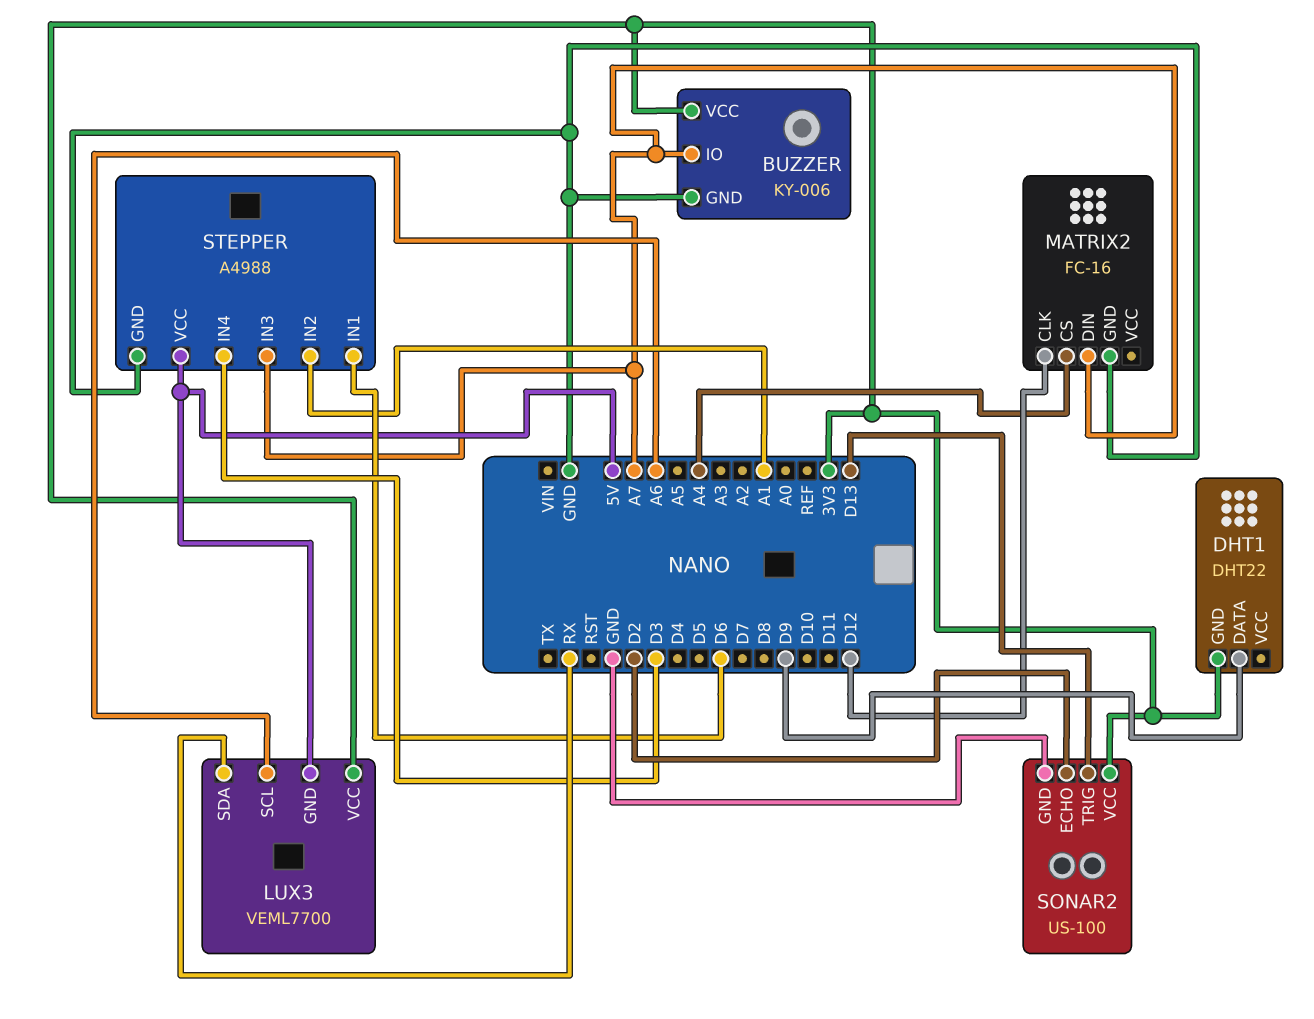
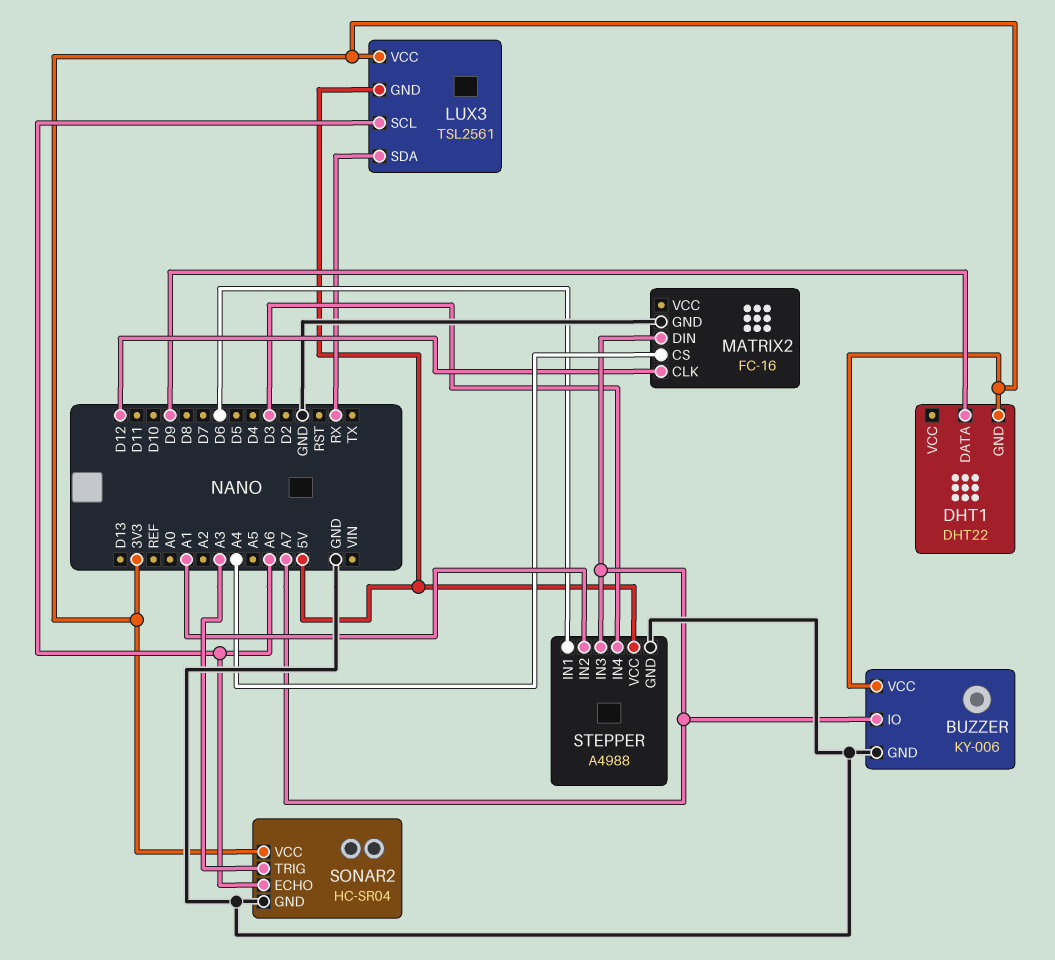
LUX3: VEML7700 -> TSL2561
SONAR2: US-100 -> HC-SR04
SONAR2 pin ECHO: D2 -> A6
SONAR2 pin TRIG: D13 -> A3

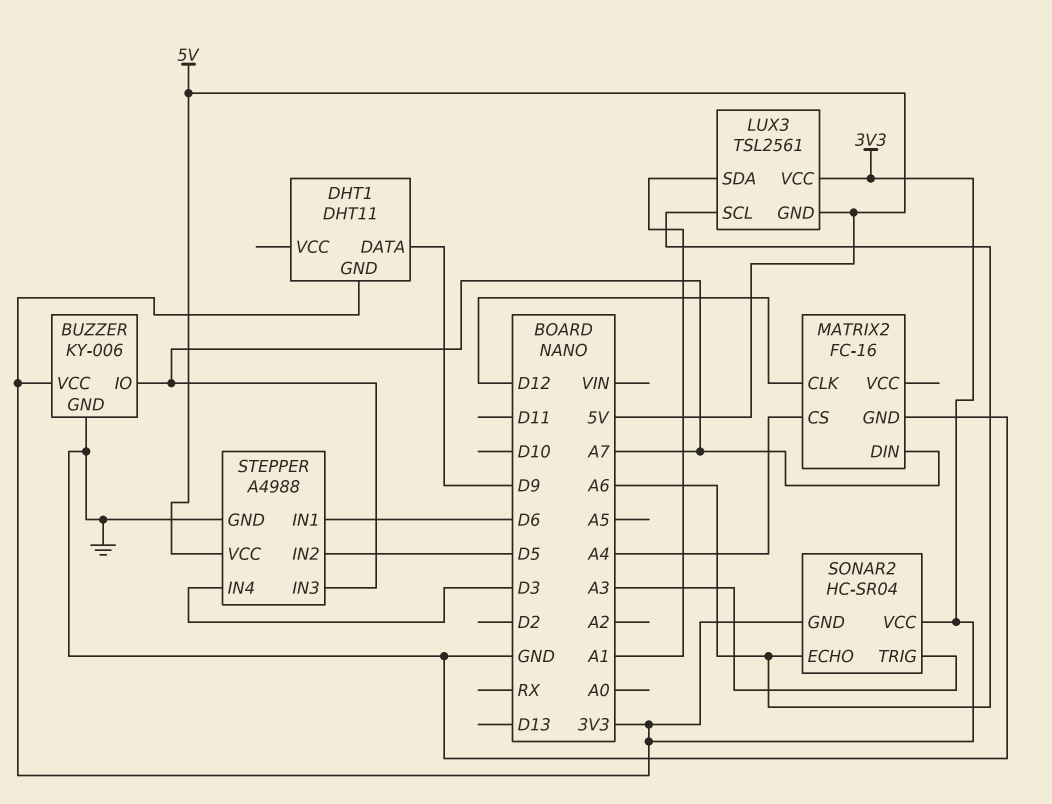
DHT1: DHT22 -> DHT11
LUX3 pin SDA: RX -> A1
SONAR2 pin GND: GND -> 3V3
STEPPER pin IN2: A1 -> D5

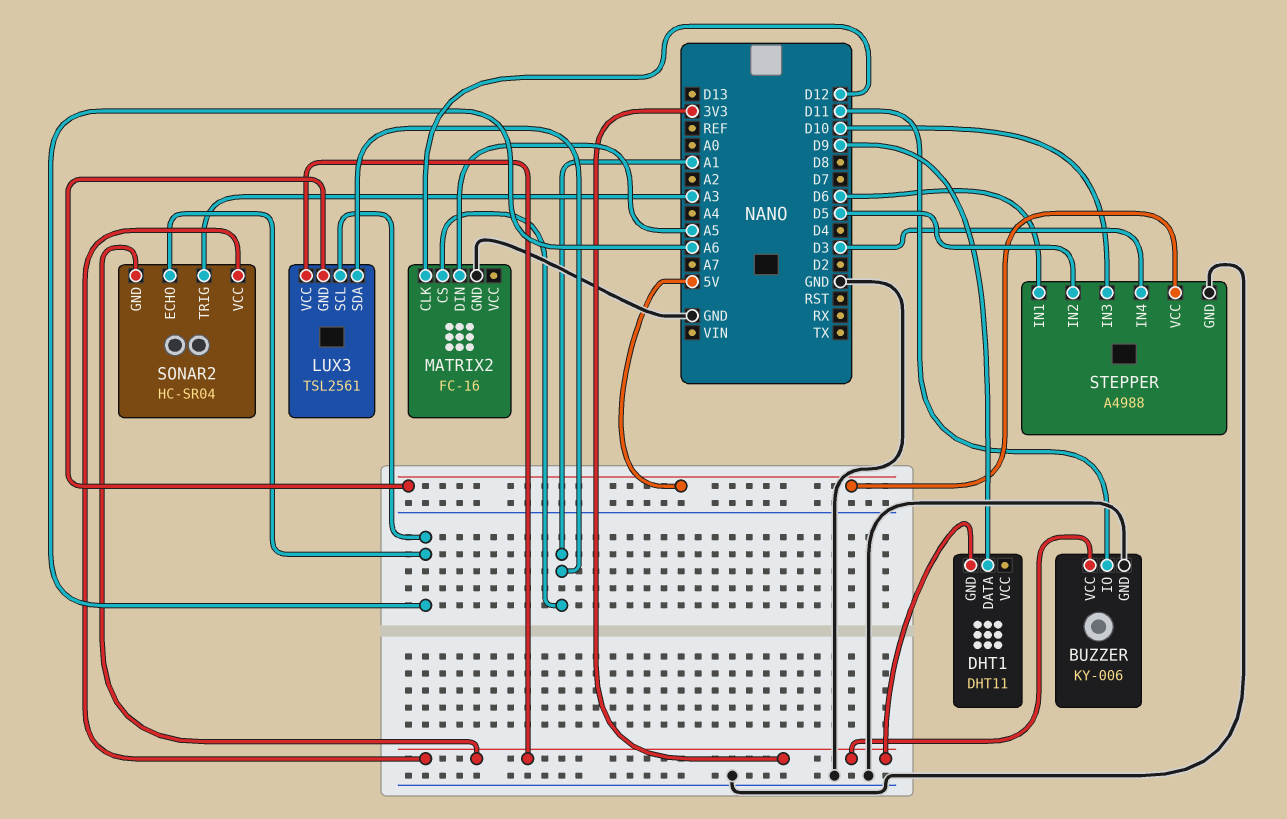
BUZZER pin IO: A7 -> D11
MATRIX2 pin CS: A4 -> A1
MATRIX2 pin DIN: A7 -> A5
STEPPER pin IN3: A7 -> D10

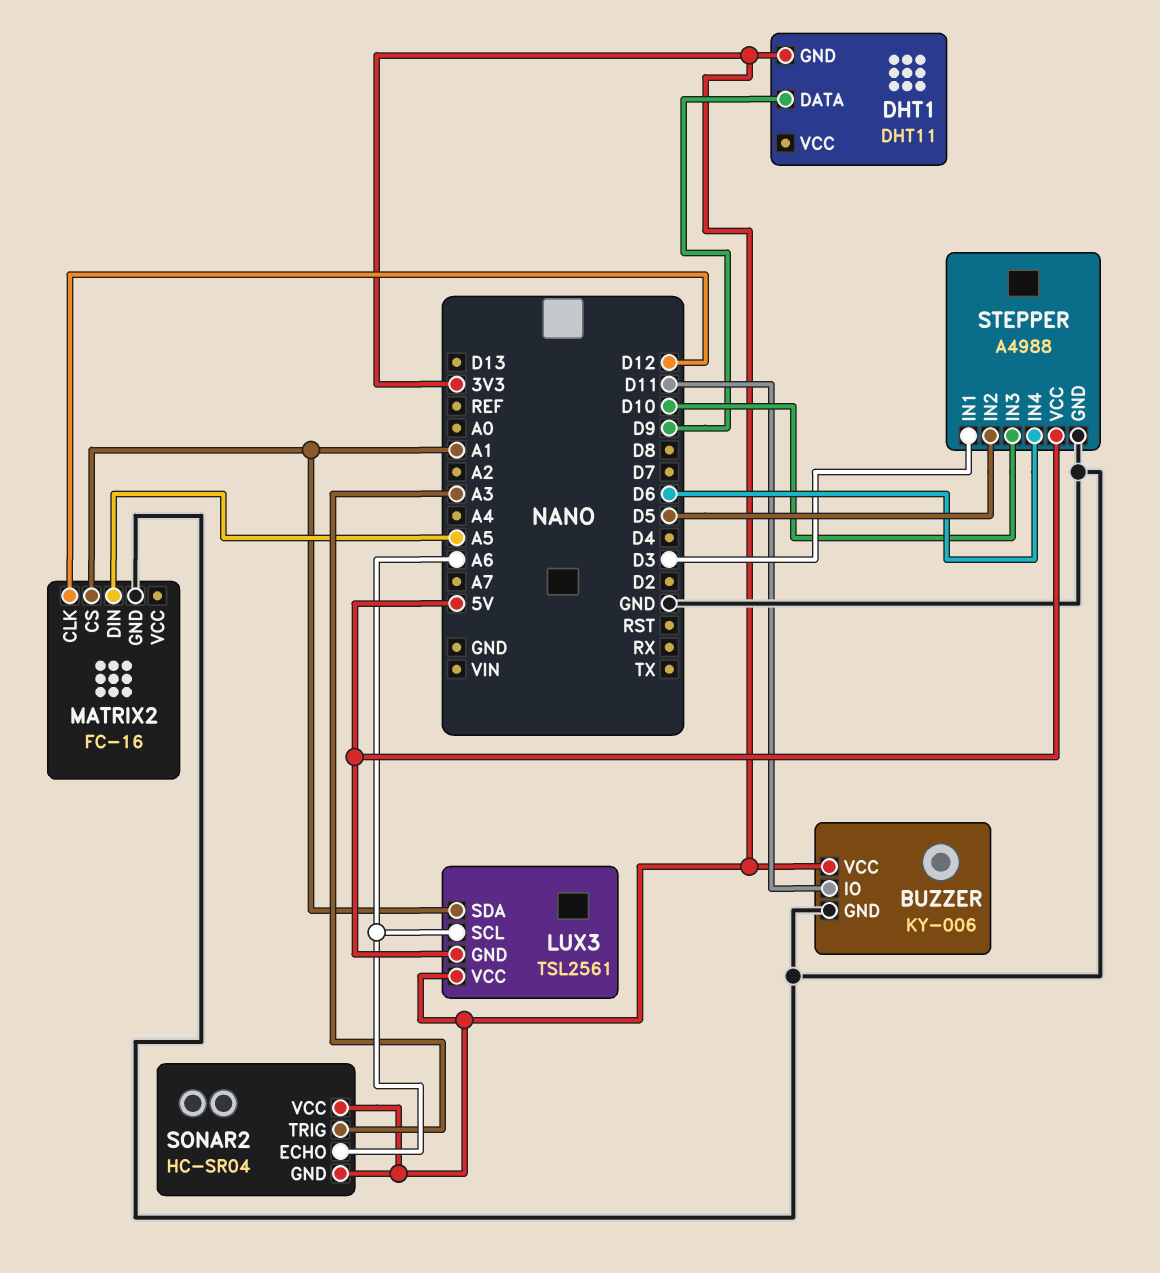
STEPPER pin IN1: D6 -> D3
STEPPER pin IN4: D3 -> D6

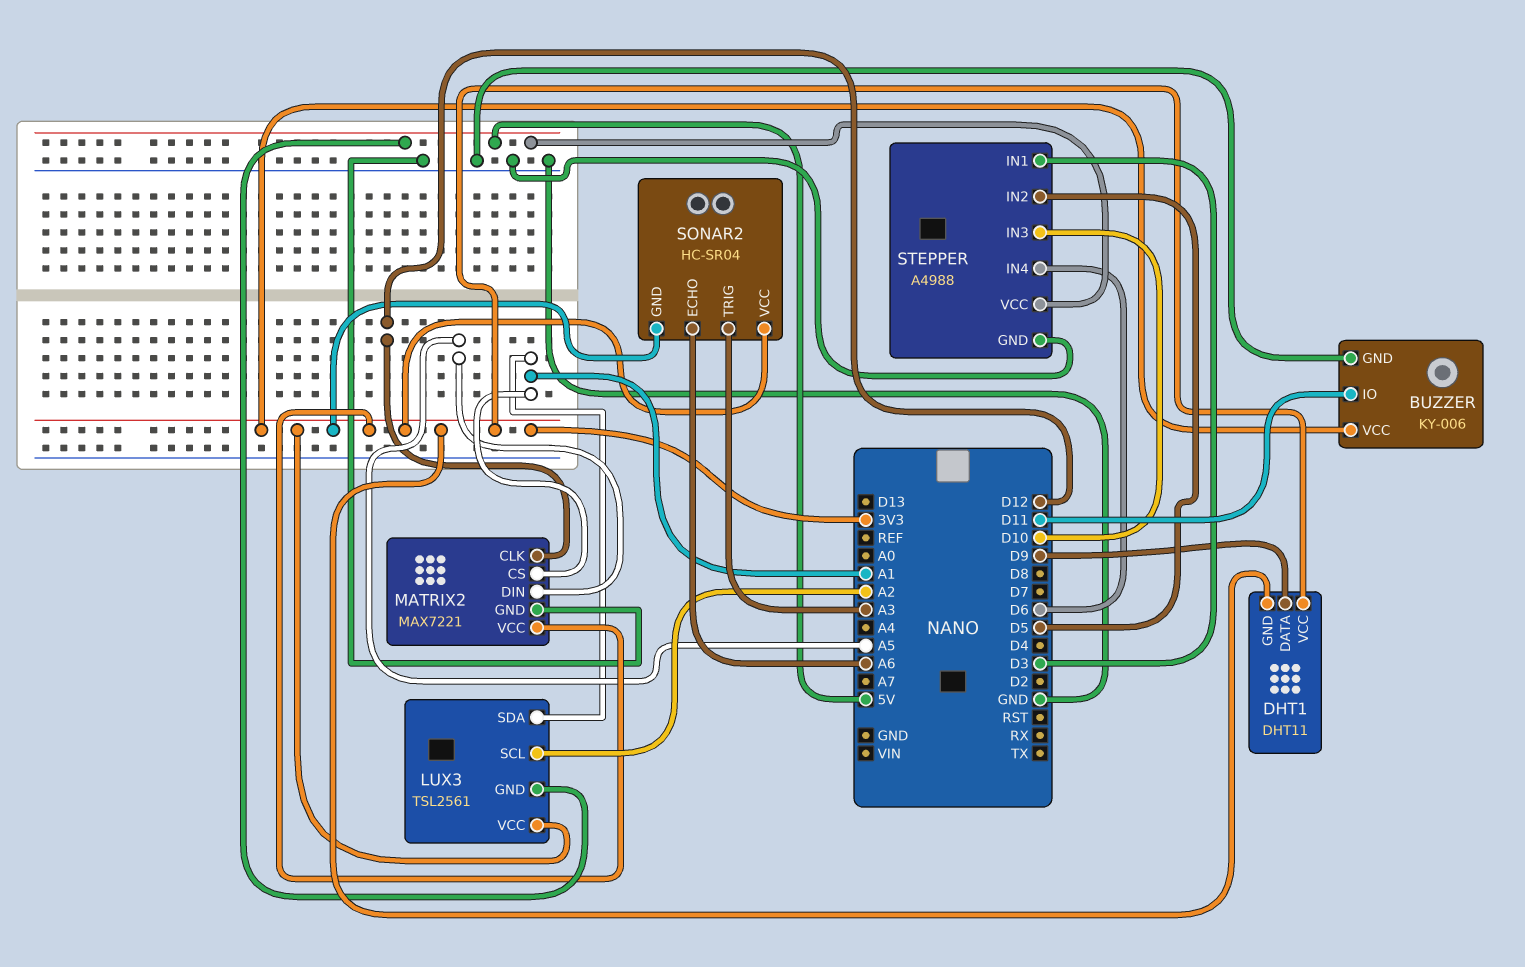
DHT1 pin VCC: none -> 3V3
LUX3 pin SCL: A6 -> A2
MATRIX2: FC-16 -> MAX7221
MATRIX2 pin VCC: none -> 3V3

